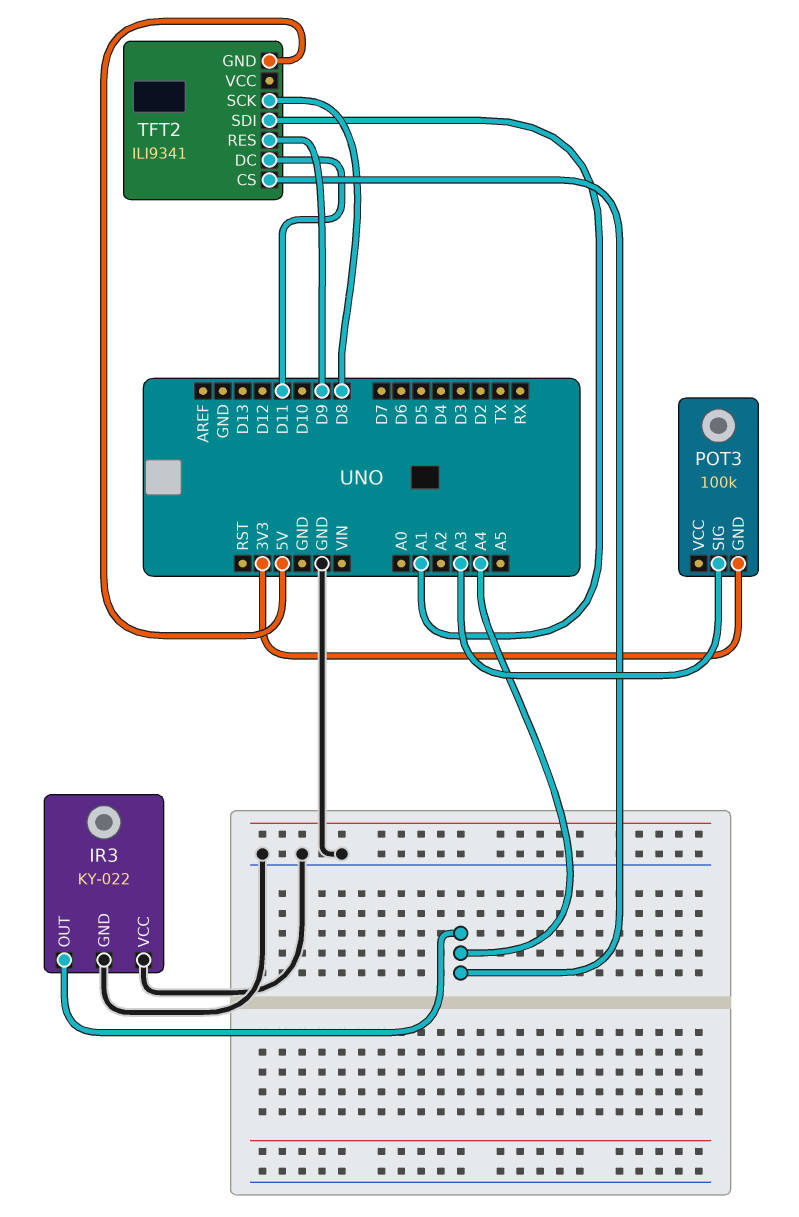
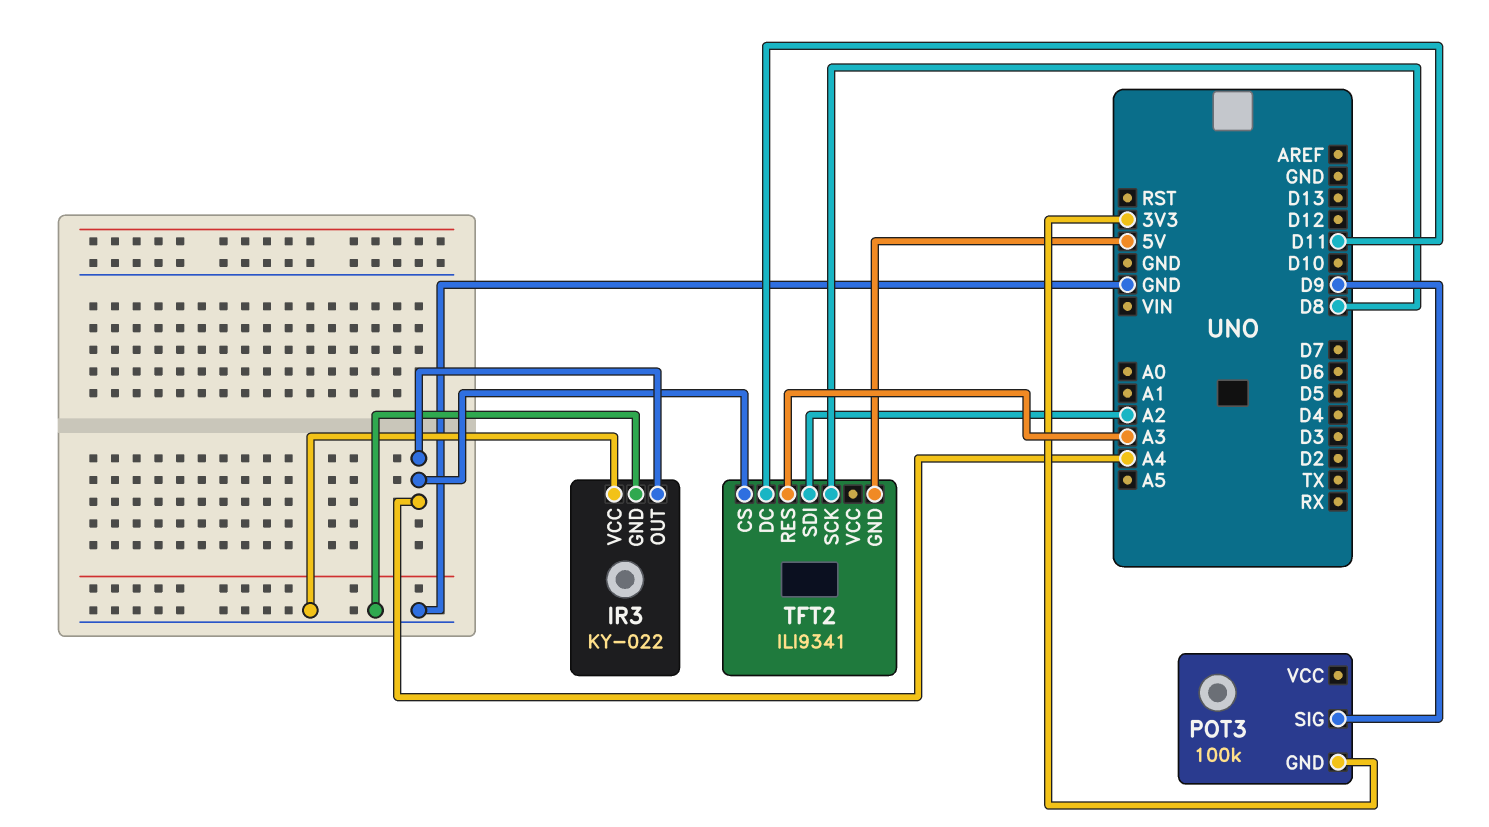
POT3 pin SIG: A3 -> D9
TFT2 pin RES: D9 -> A3
TFT2 pin SDI: A1 -> A2

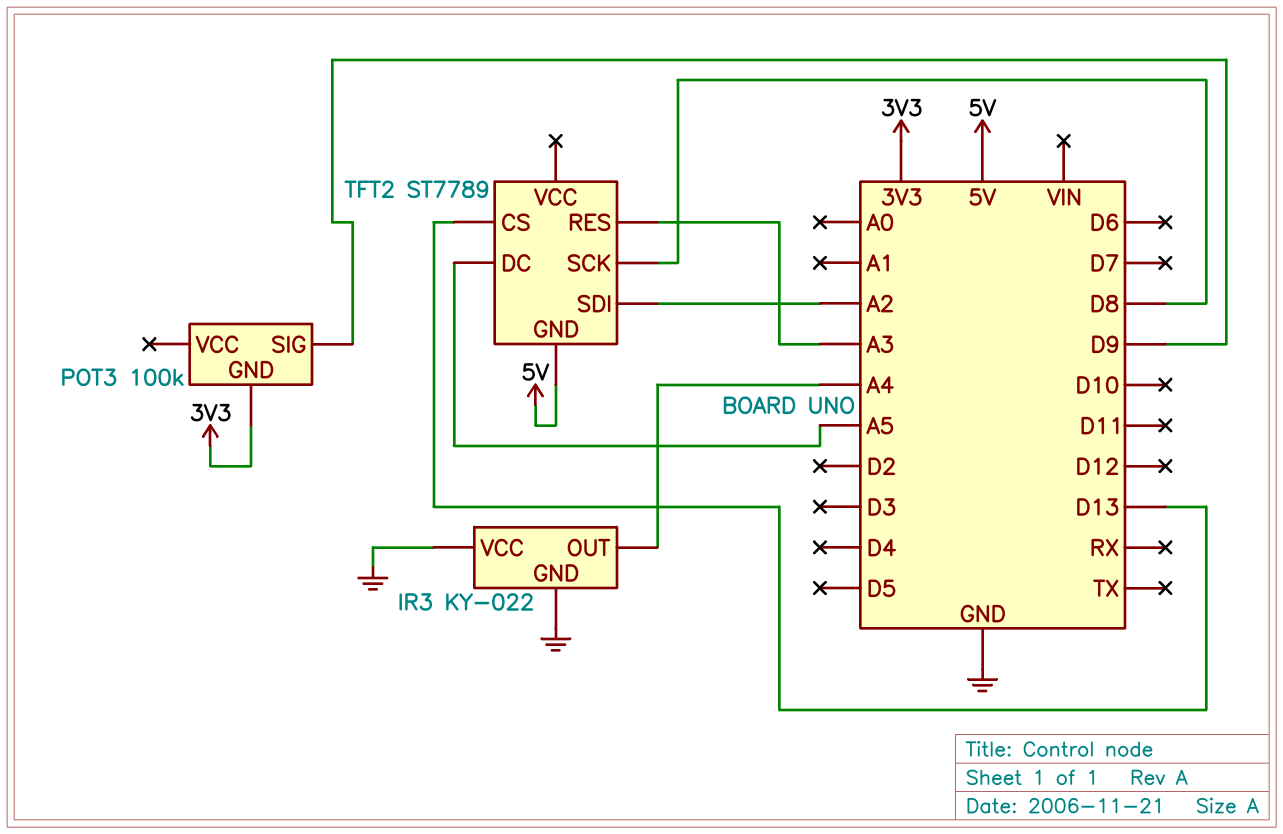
TFT2: ILI9341 -> ST7789
TFT2 pin CS: A4 -> D13
TFT2 pin DC: D11 -> A5

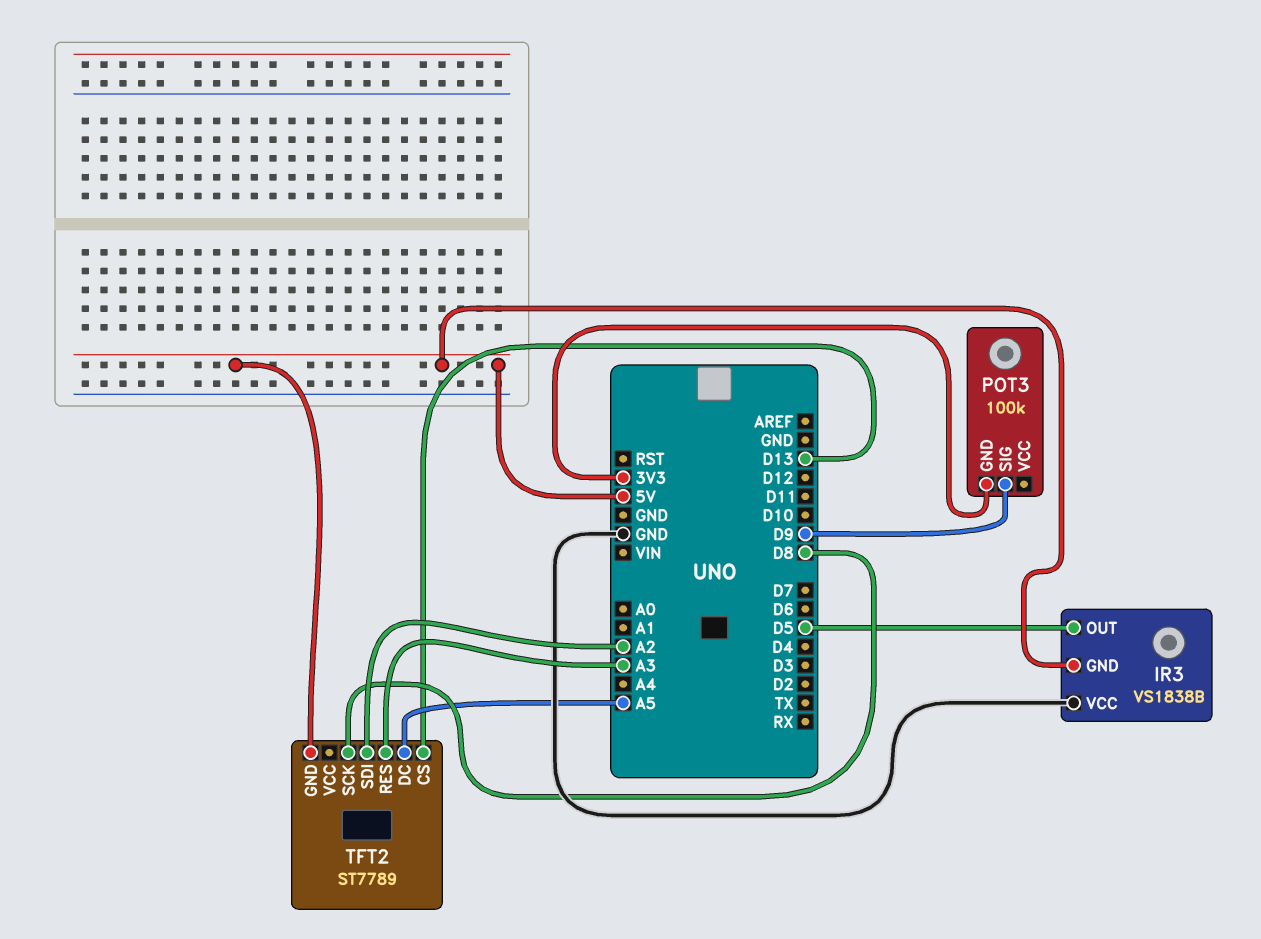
IR3: KY-022 -> VS1838B
IR3 pin GND: GND -> 5V
IR3 pin OUT: A4 -> D5

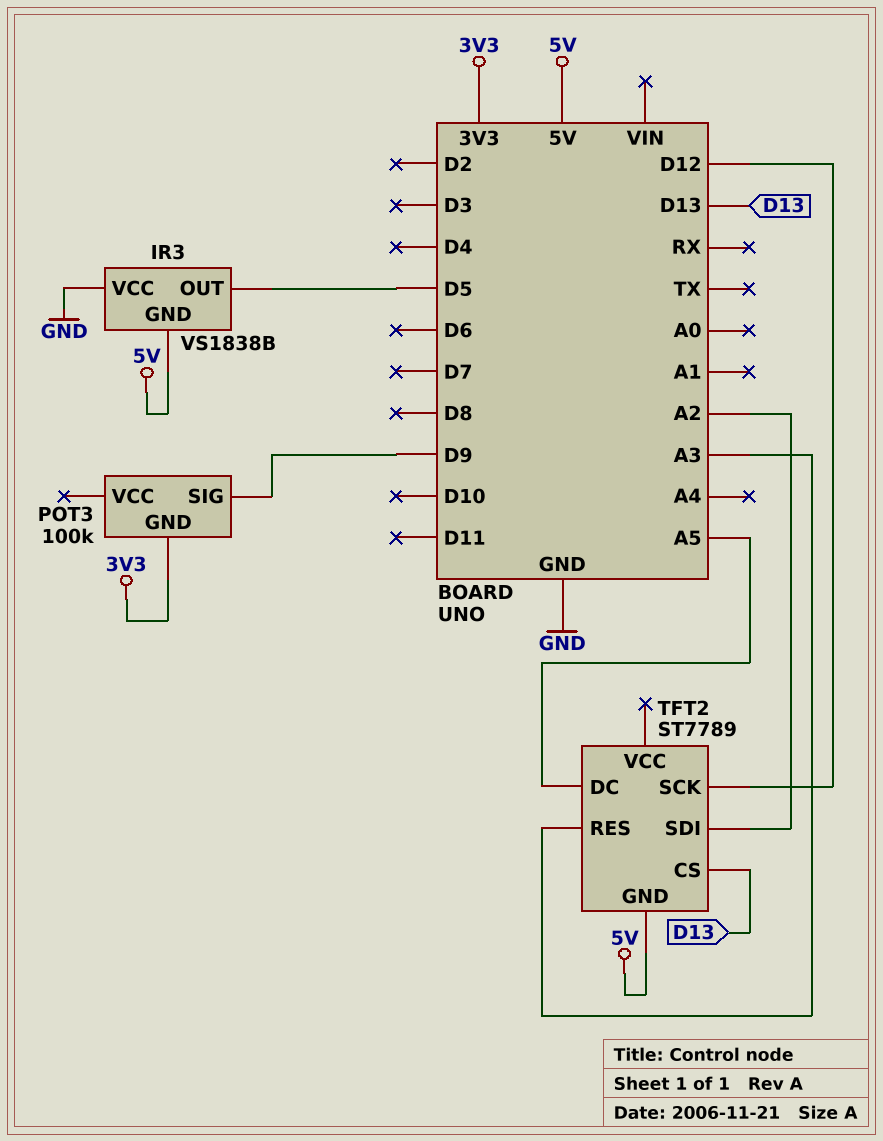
TFT2 pin SCK: D8 -> D12

